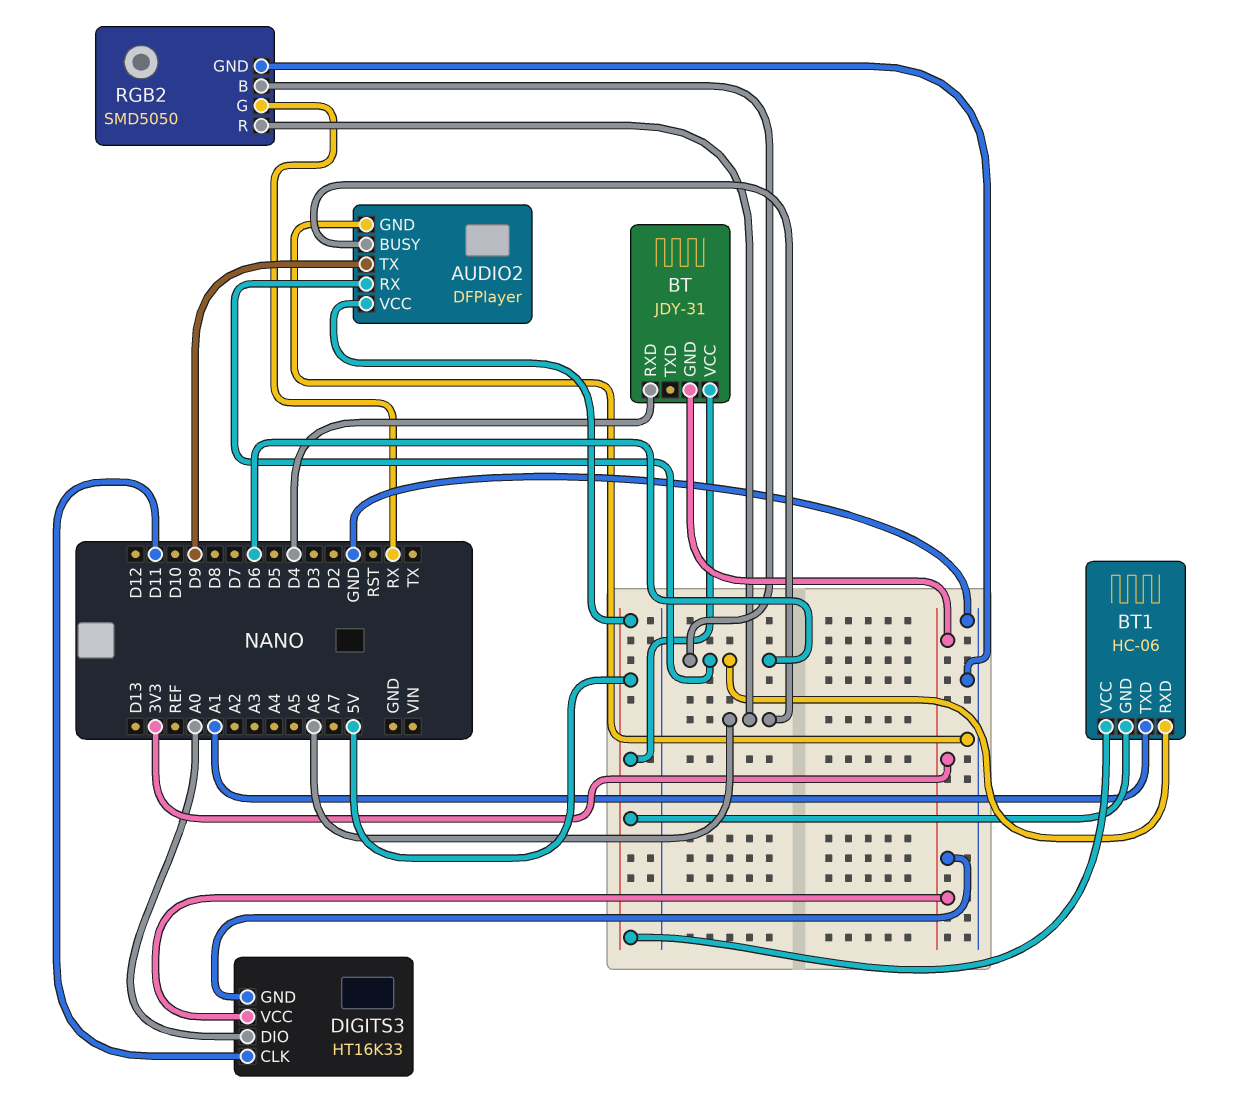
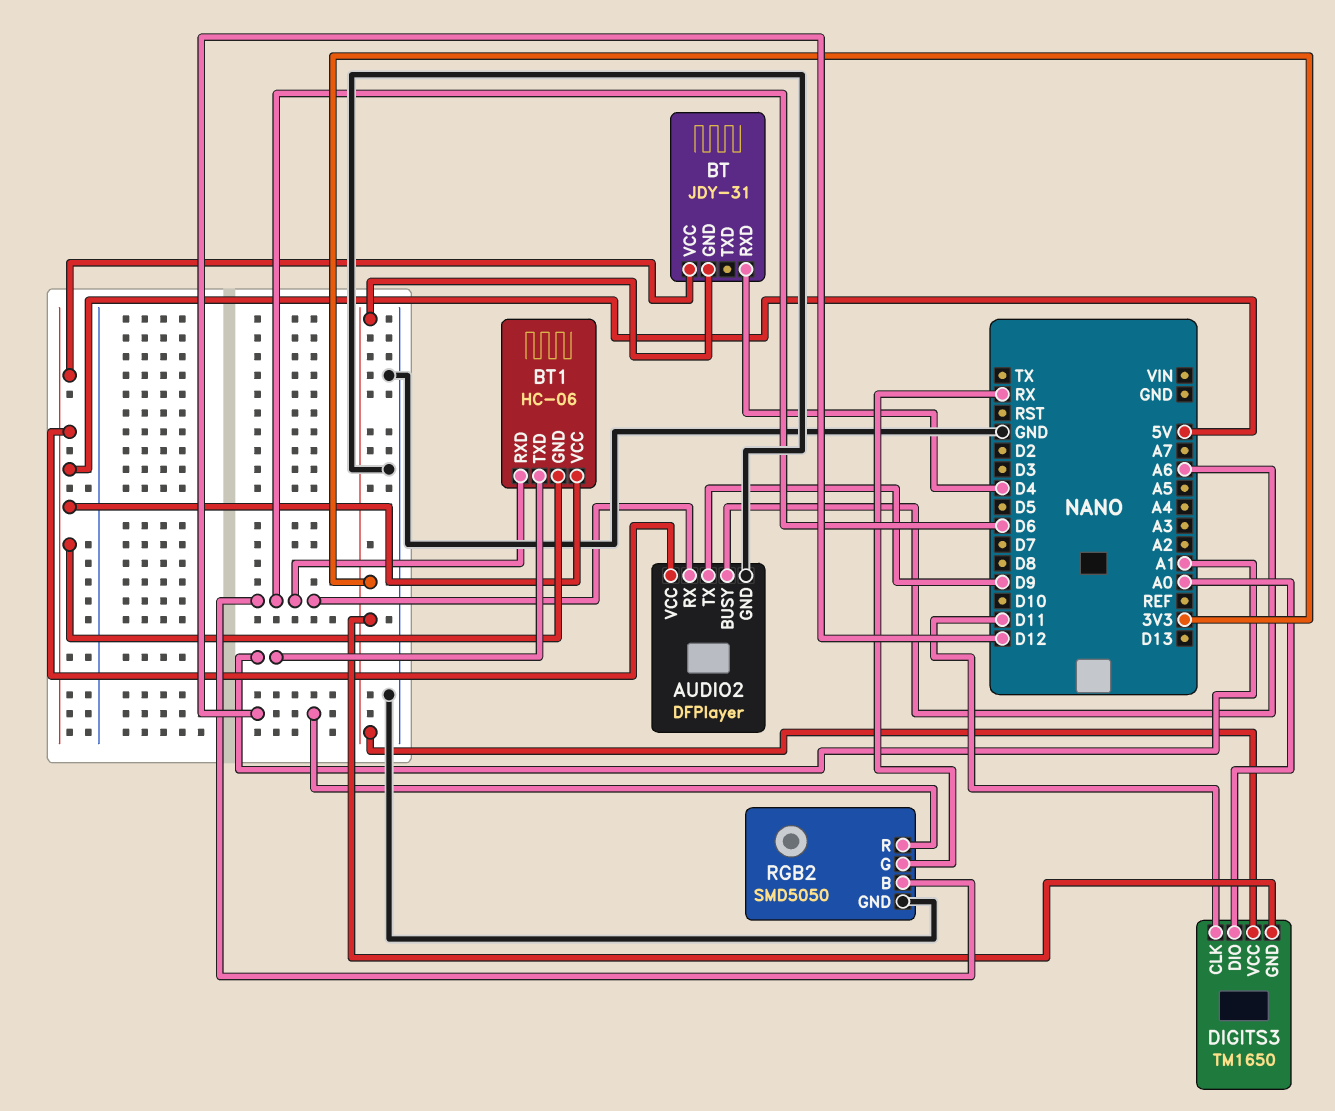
DIGITS3: HT16K33 -> TM1650
RGB2 pin R: A6 -> D12

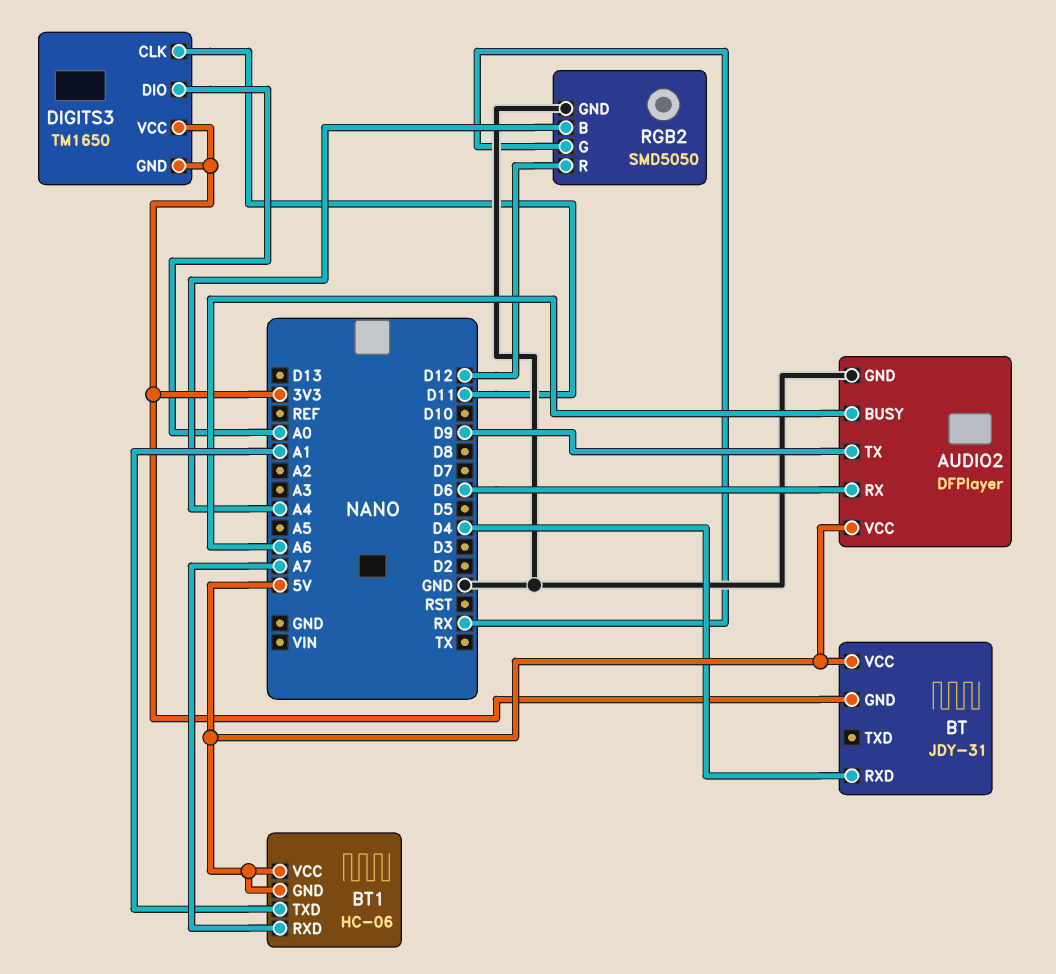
BT1 pin RXD: D6 -> A7
RGB2 pin B: D6 -> A4

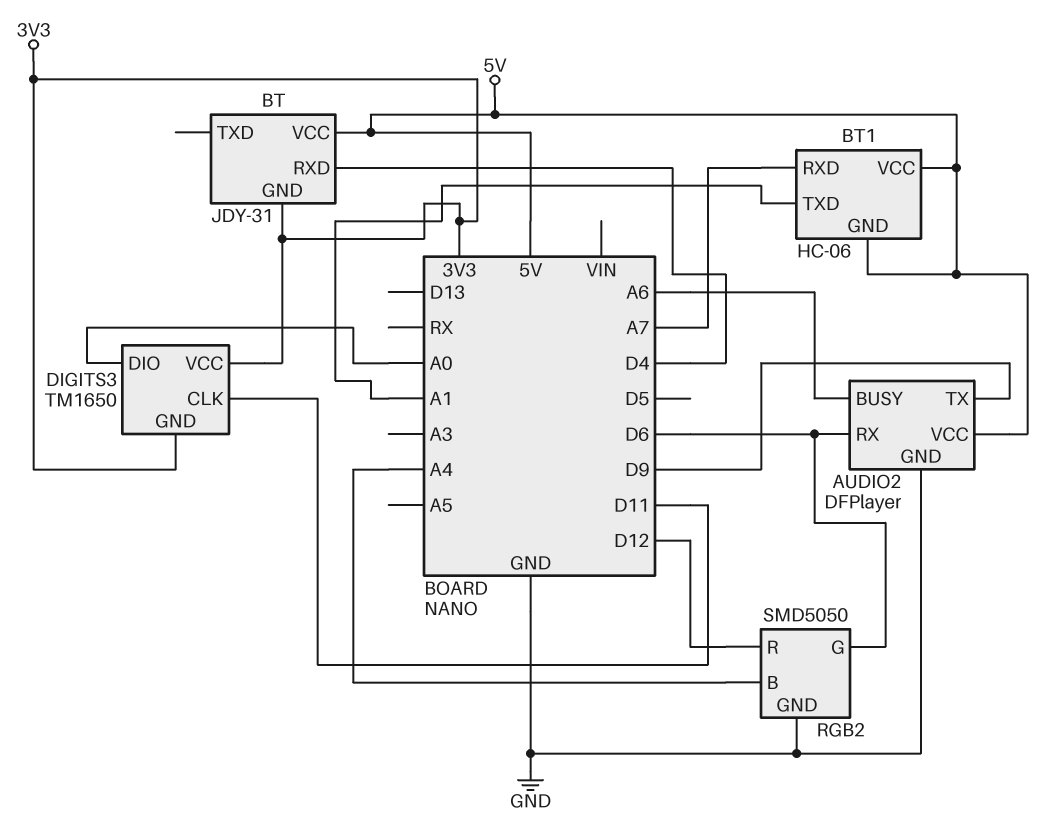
RGB2 pin G: RX -> D6

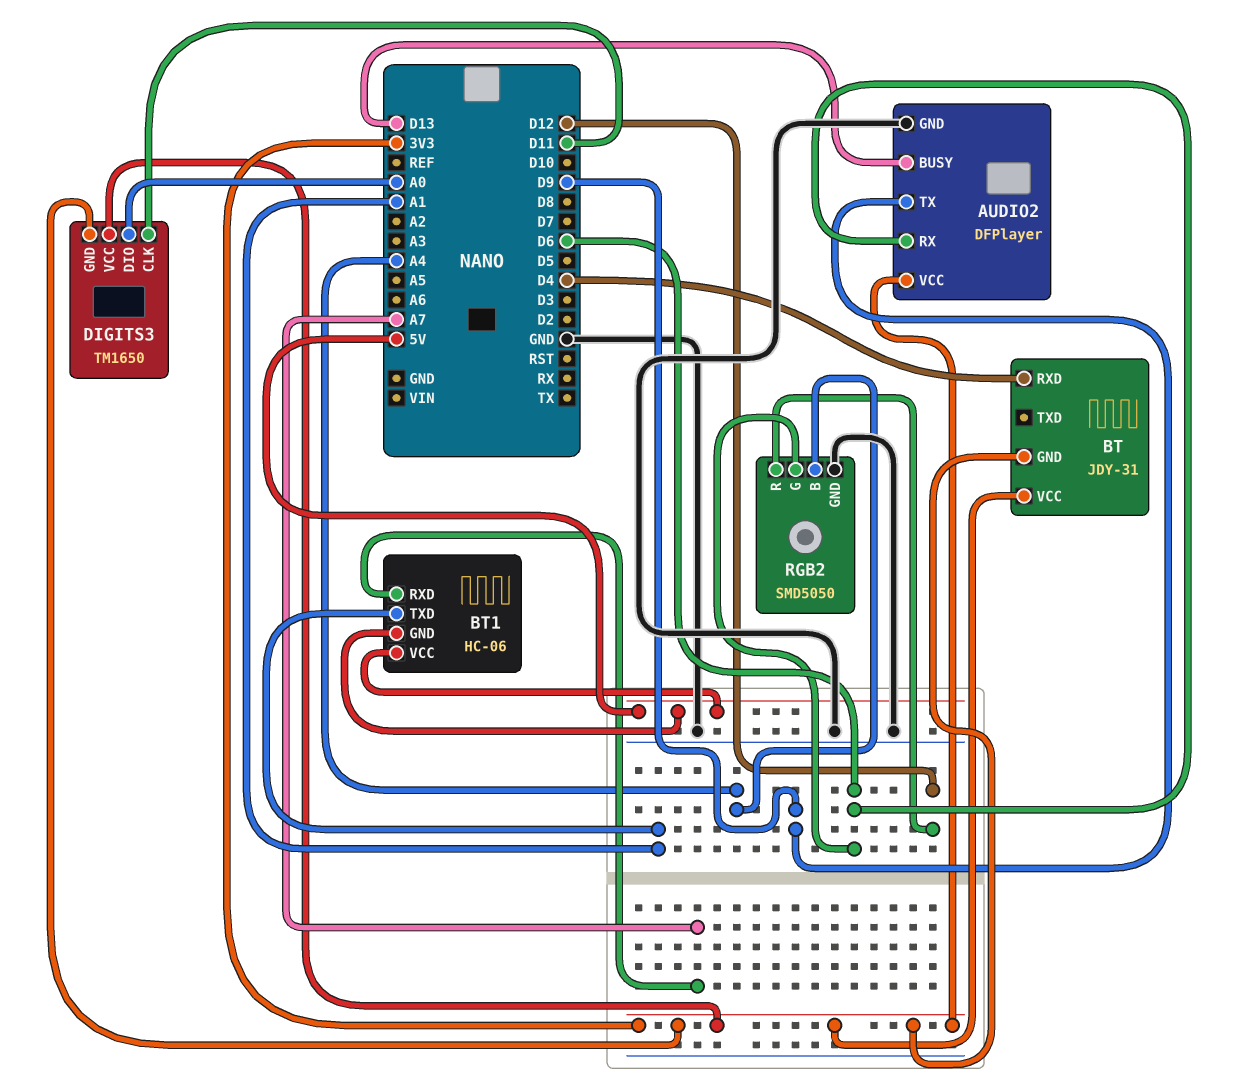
AUDIO2 pin BUSY: A6 -> D13
AUDIO2 pin VCC: 5V -> 3V3
BT pin VCC: 5V -> 3V3

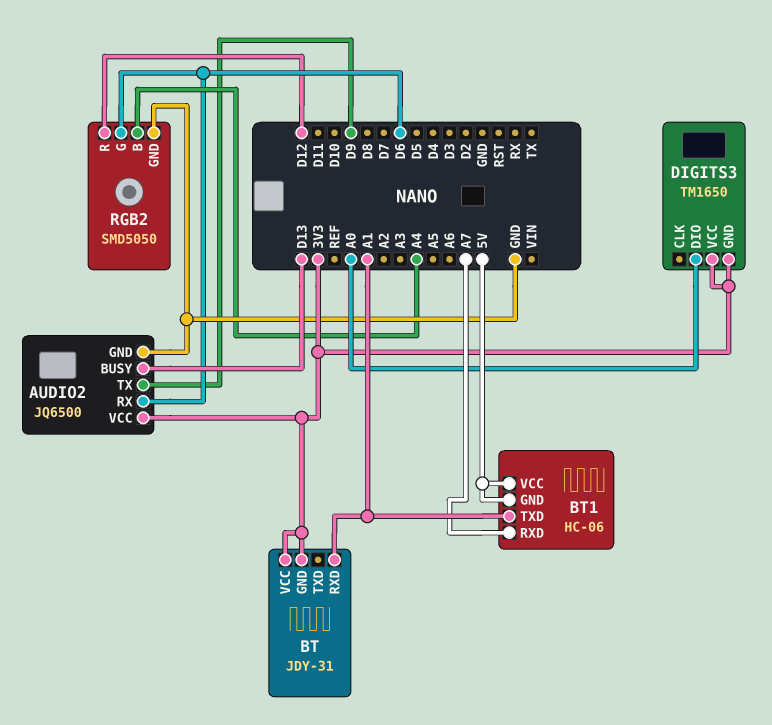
AUDIO2: DFPlayer -> JQ6500
BT pin RXD: D4 -> A1
DIGITS3 pin CLK: D11 -> none

